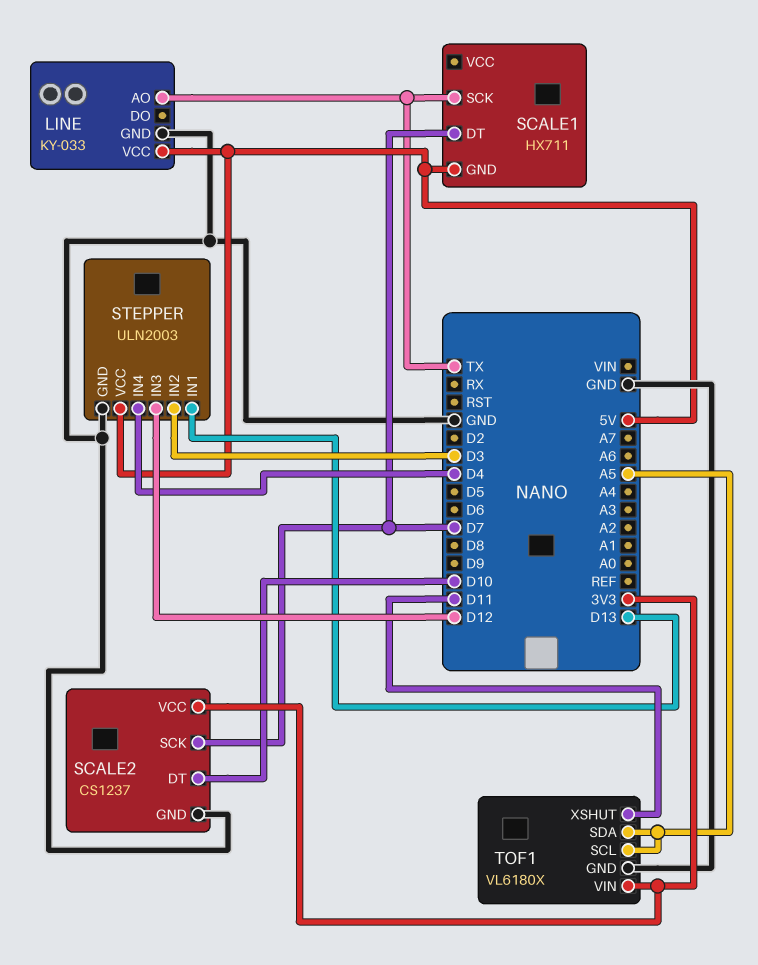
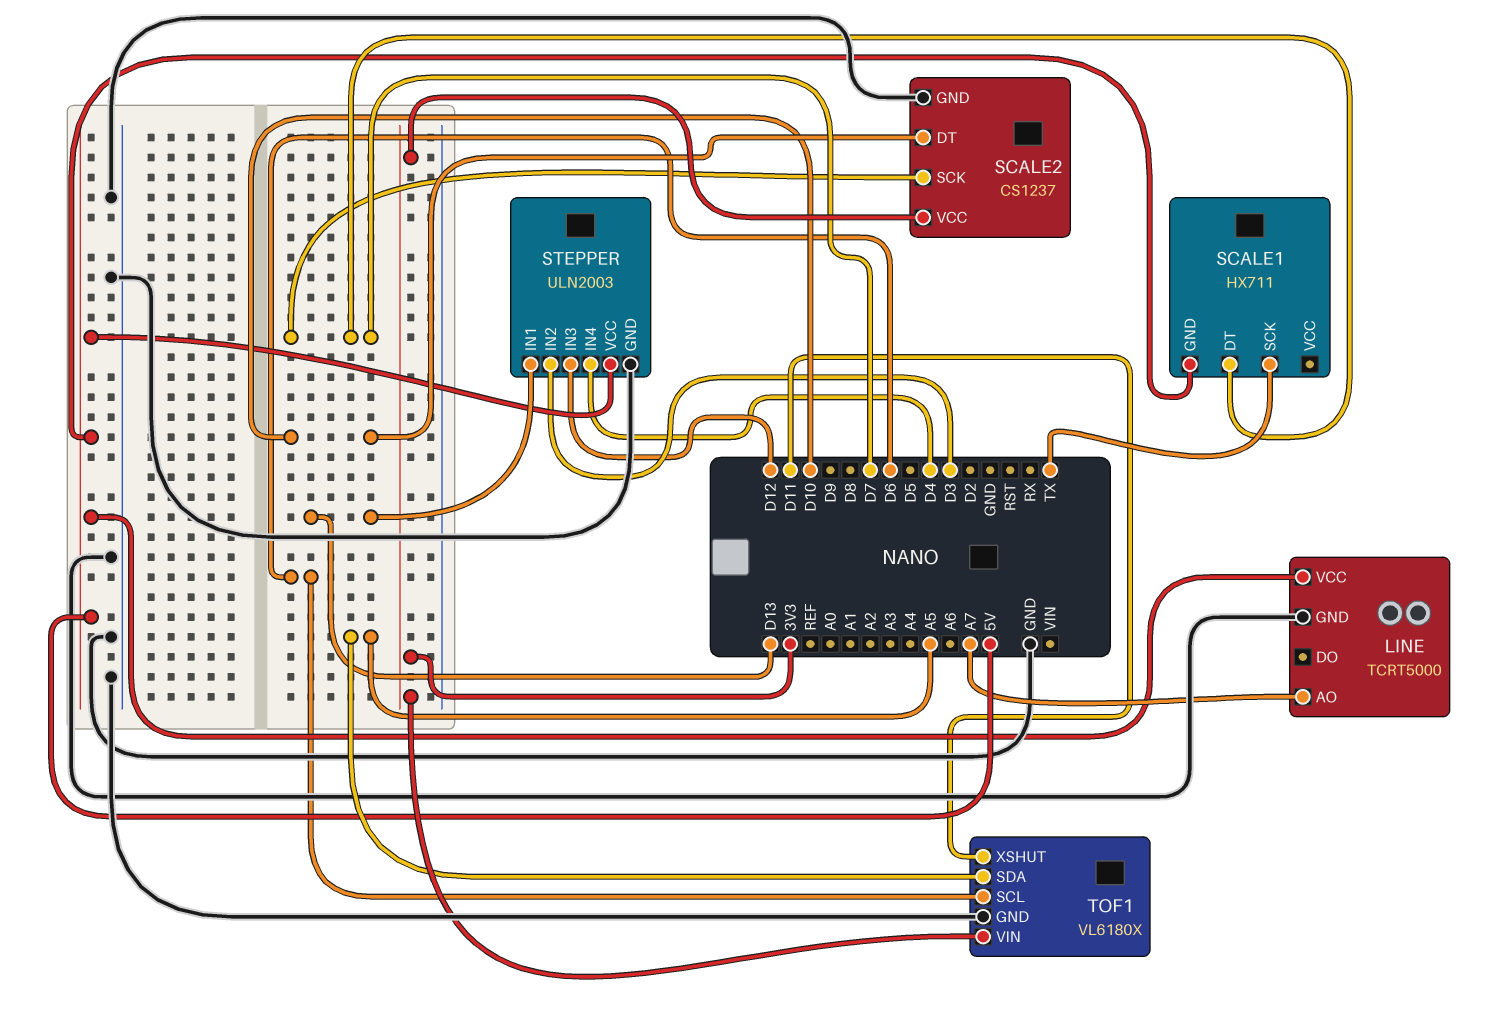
LINE: KY-033 -> TCRT5000
LINE pin AO: TX -> A7
TOF1 pin SCL: A5 -> D6

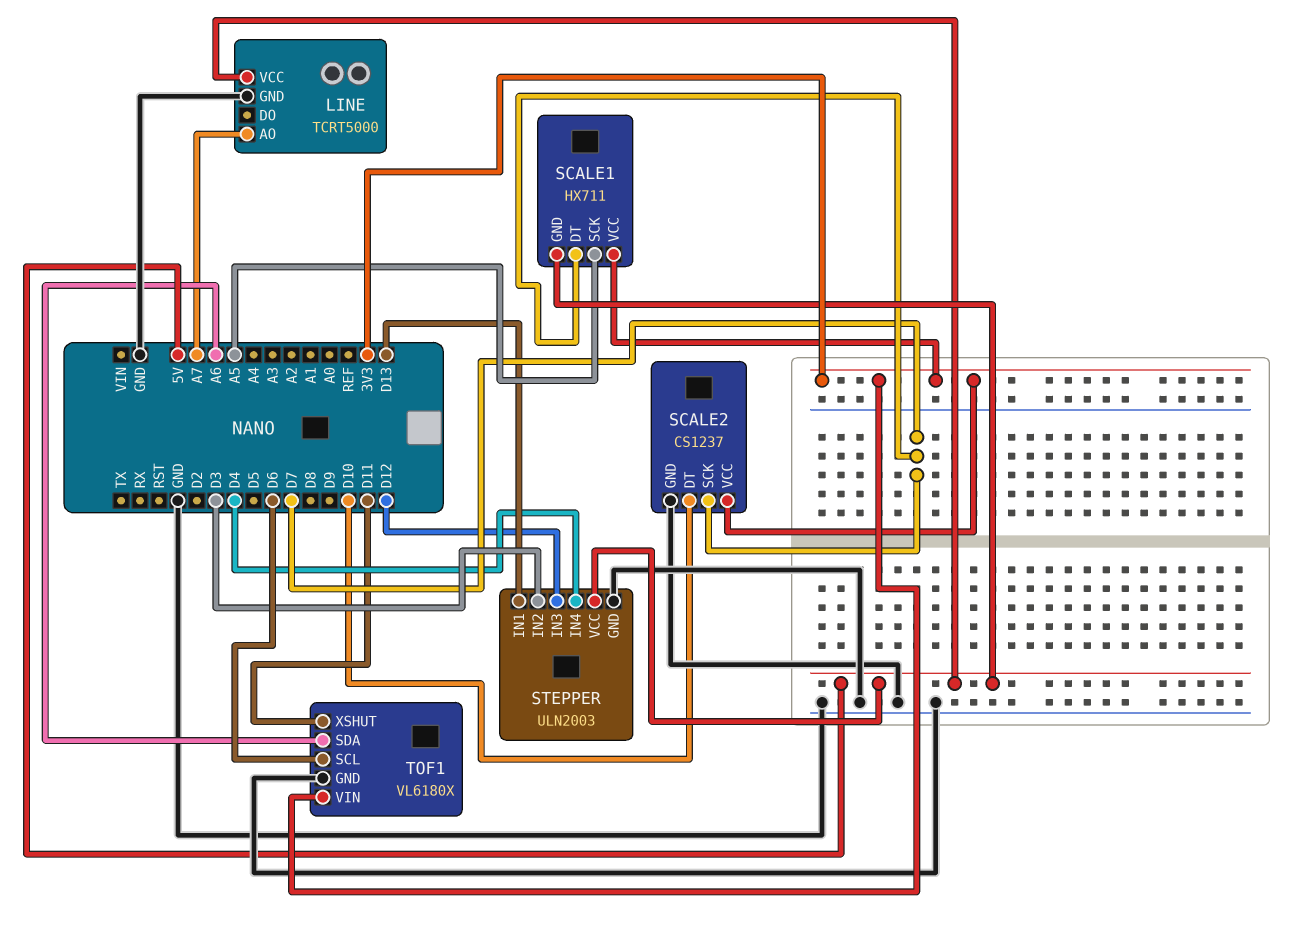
SCALE1 pin SCK: TX -> A5
SCALE1 pin VCC: none -> 3V3
TOF1 pin SDA: A5 -> A6

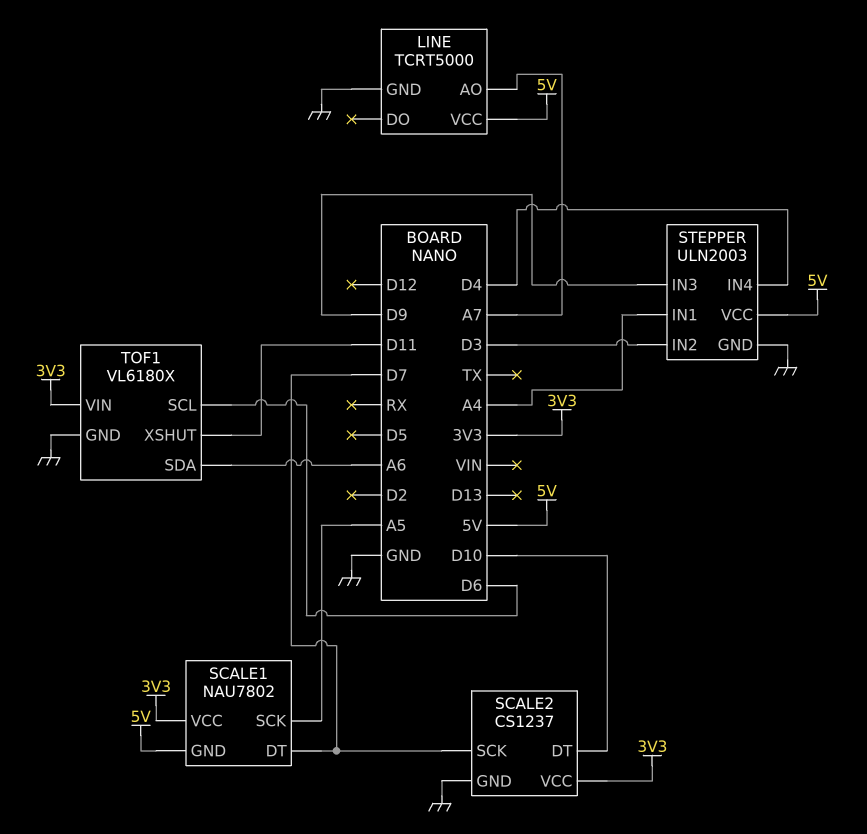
SCALE1: HX711 -> NAU7802
STEPPER pin IN1: D13 -> A4
STEPPER pin IN3: D12 -> D9

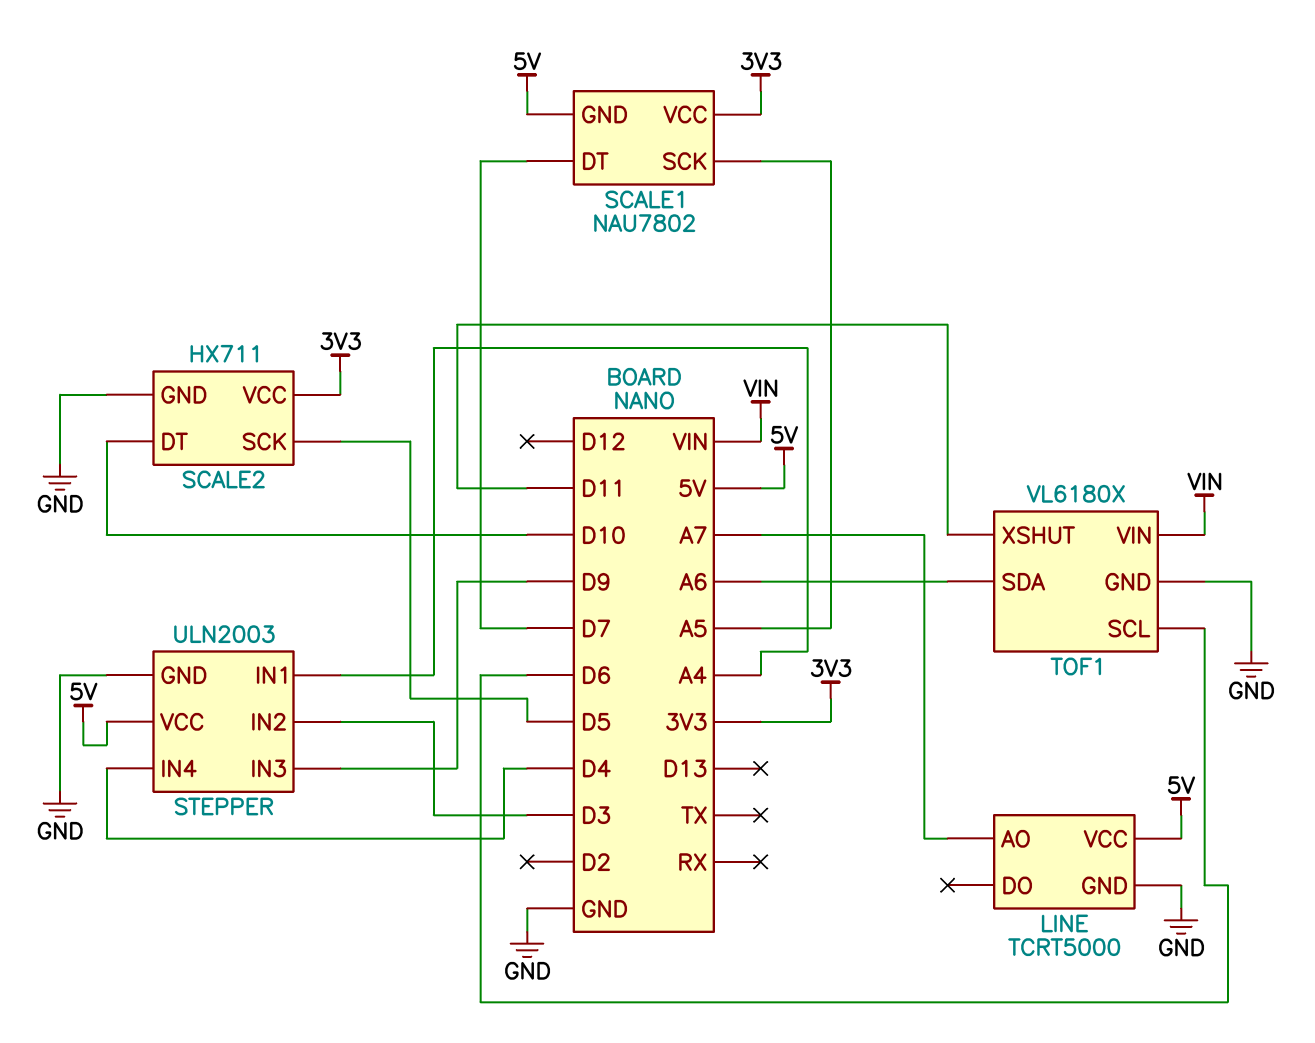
SCALE2: CS1237 -> HX711
SCALE2 pin SCK: D7 -> D5
TOF1 pin VIN: 3V3 -> VIN

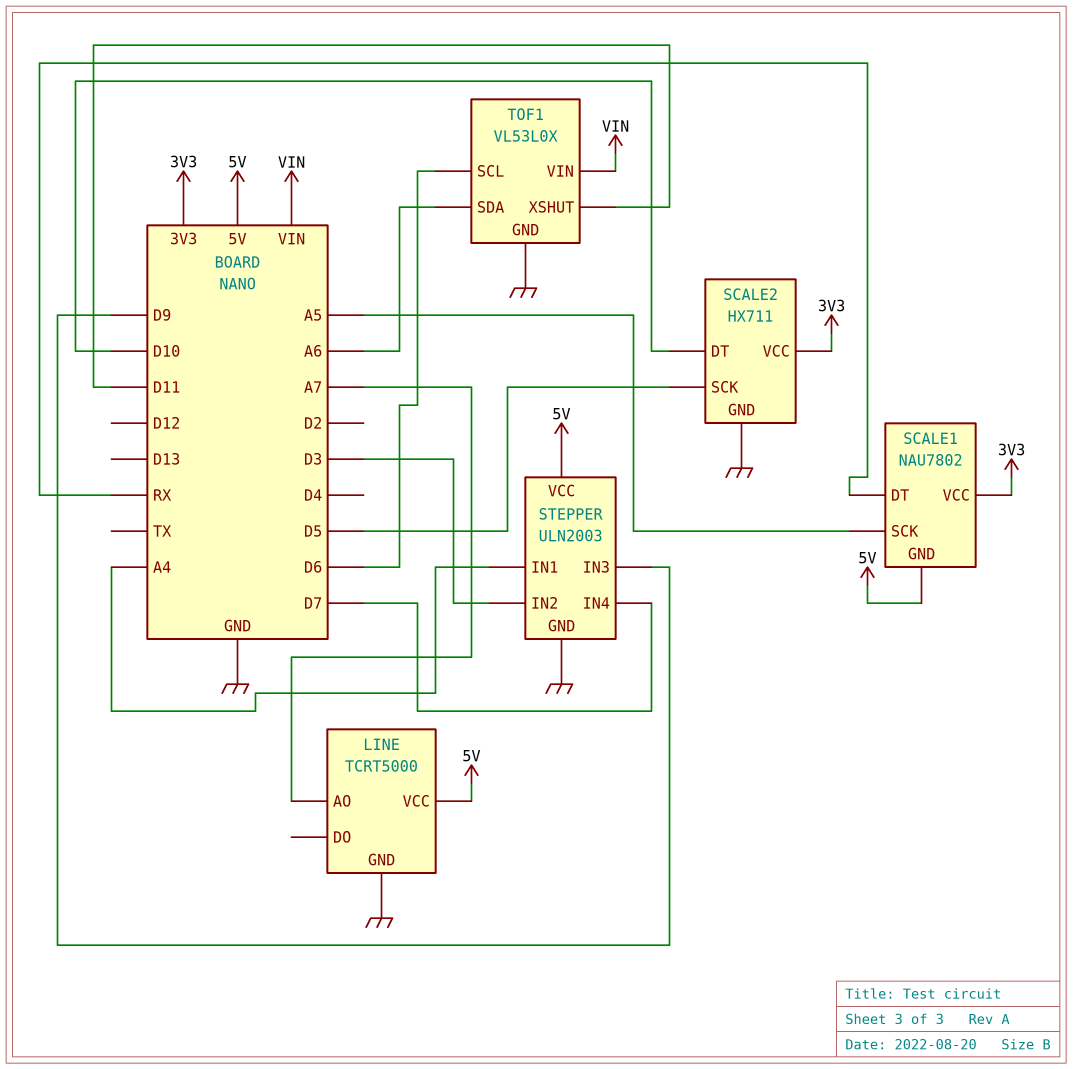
SCALE1 pin DT: D7 -> RX
STEPPER pin IN4: D4 -> D7
TOF1: VL6180X -> VL53L0X

